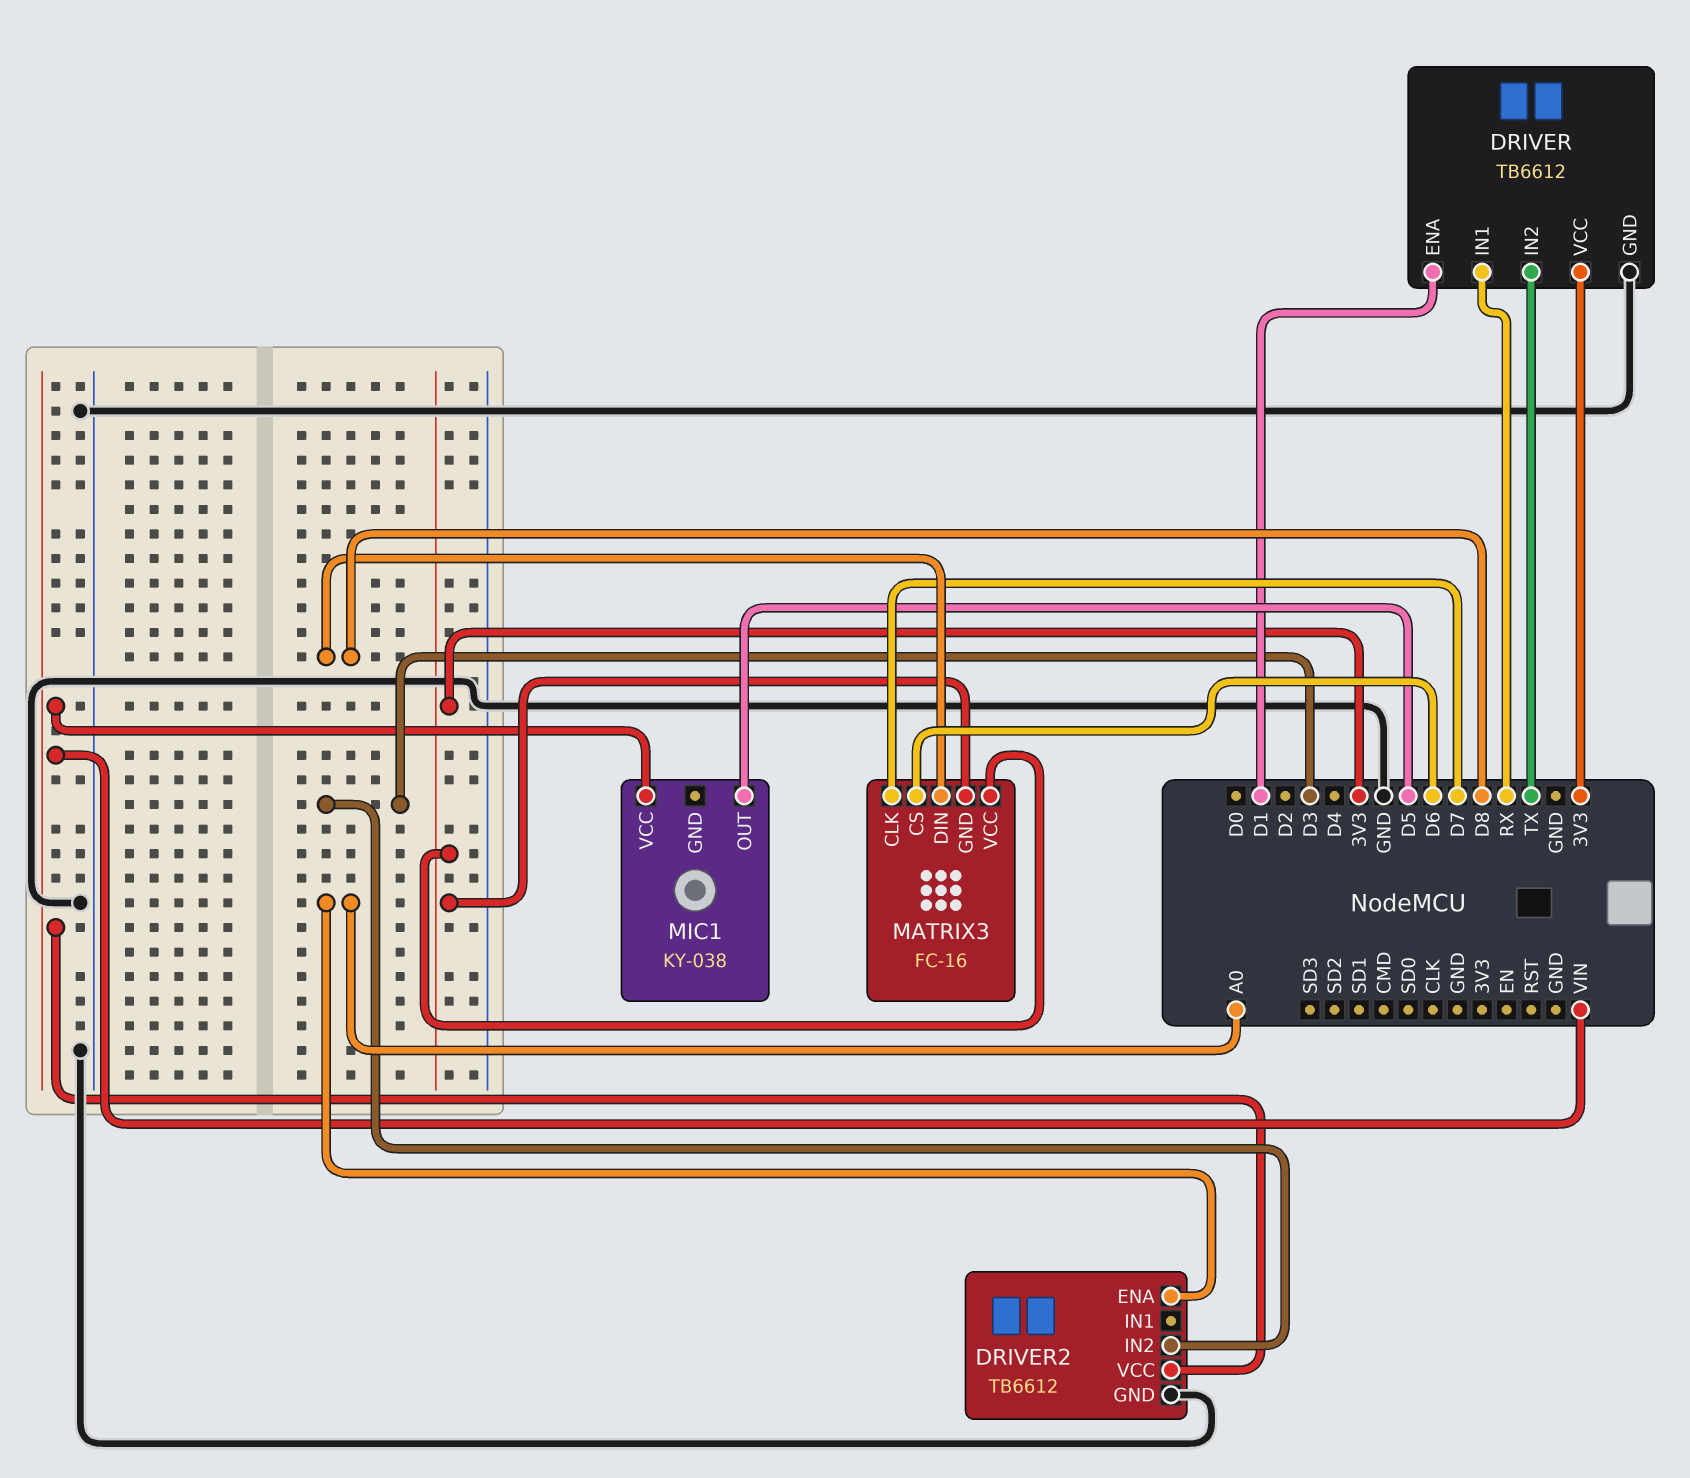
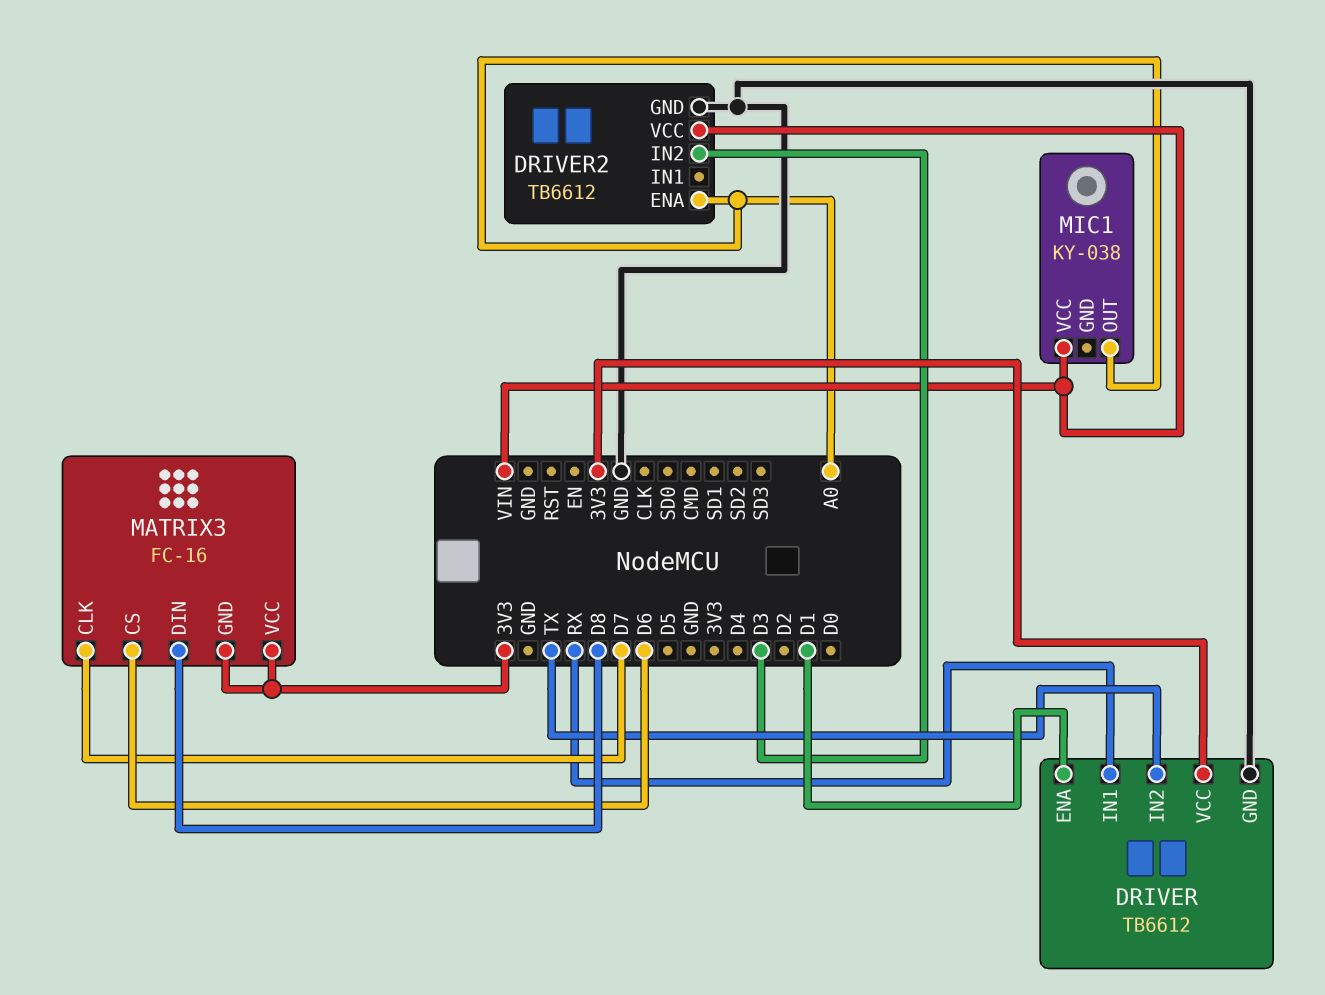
MIC1 pin OUT: D5 -> A0

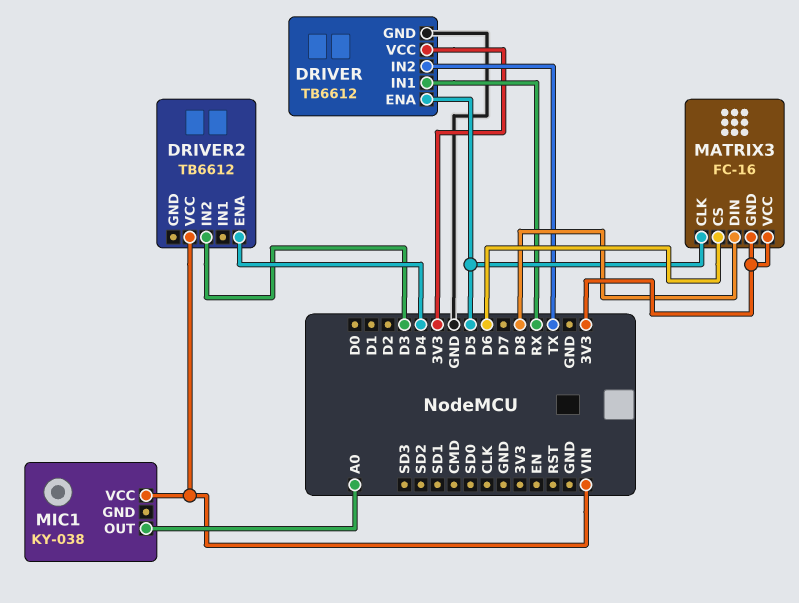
DRIVER pin ENA: D1 -> D5
DRIVER2 pin ENA: A0 -> D4
DRIVER2 pin GND: GND -> none
MATRIX3 pin CLK: D7 -> D5

